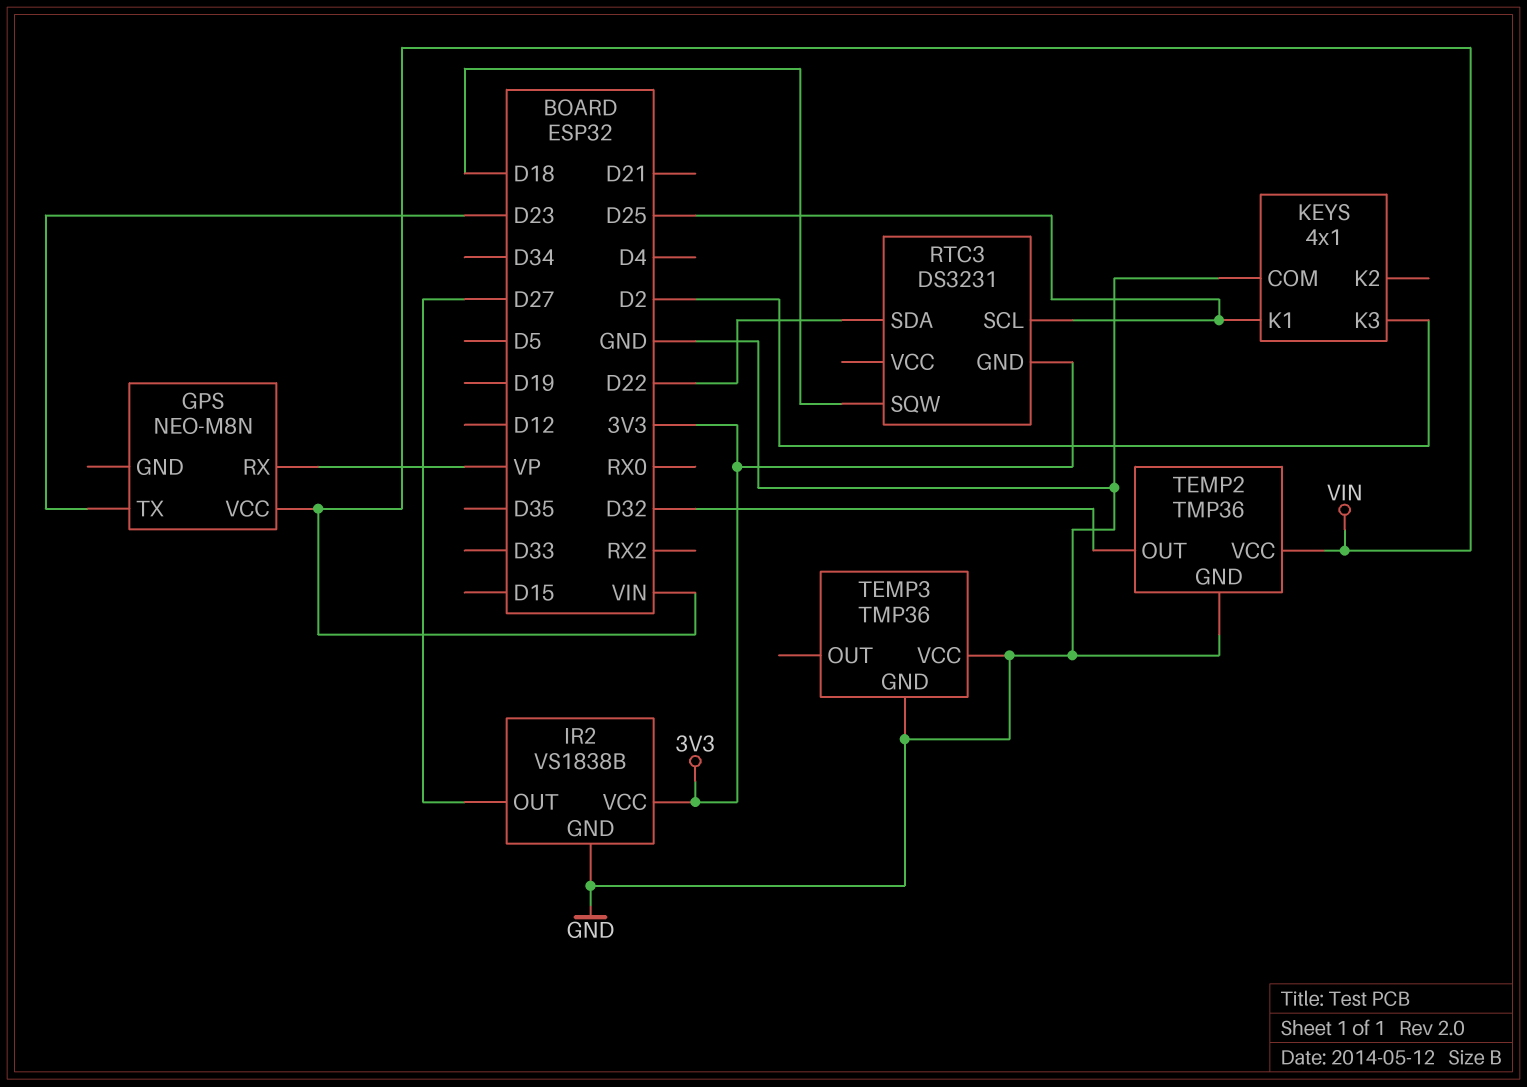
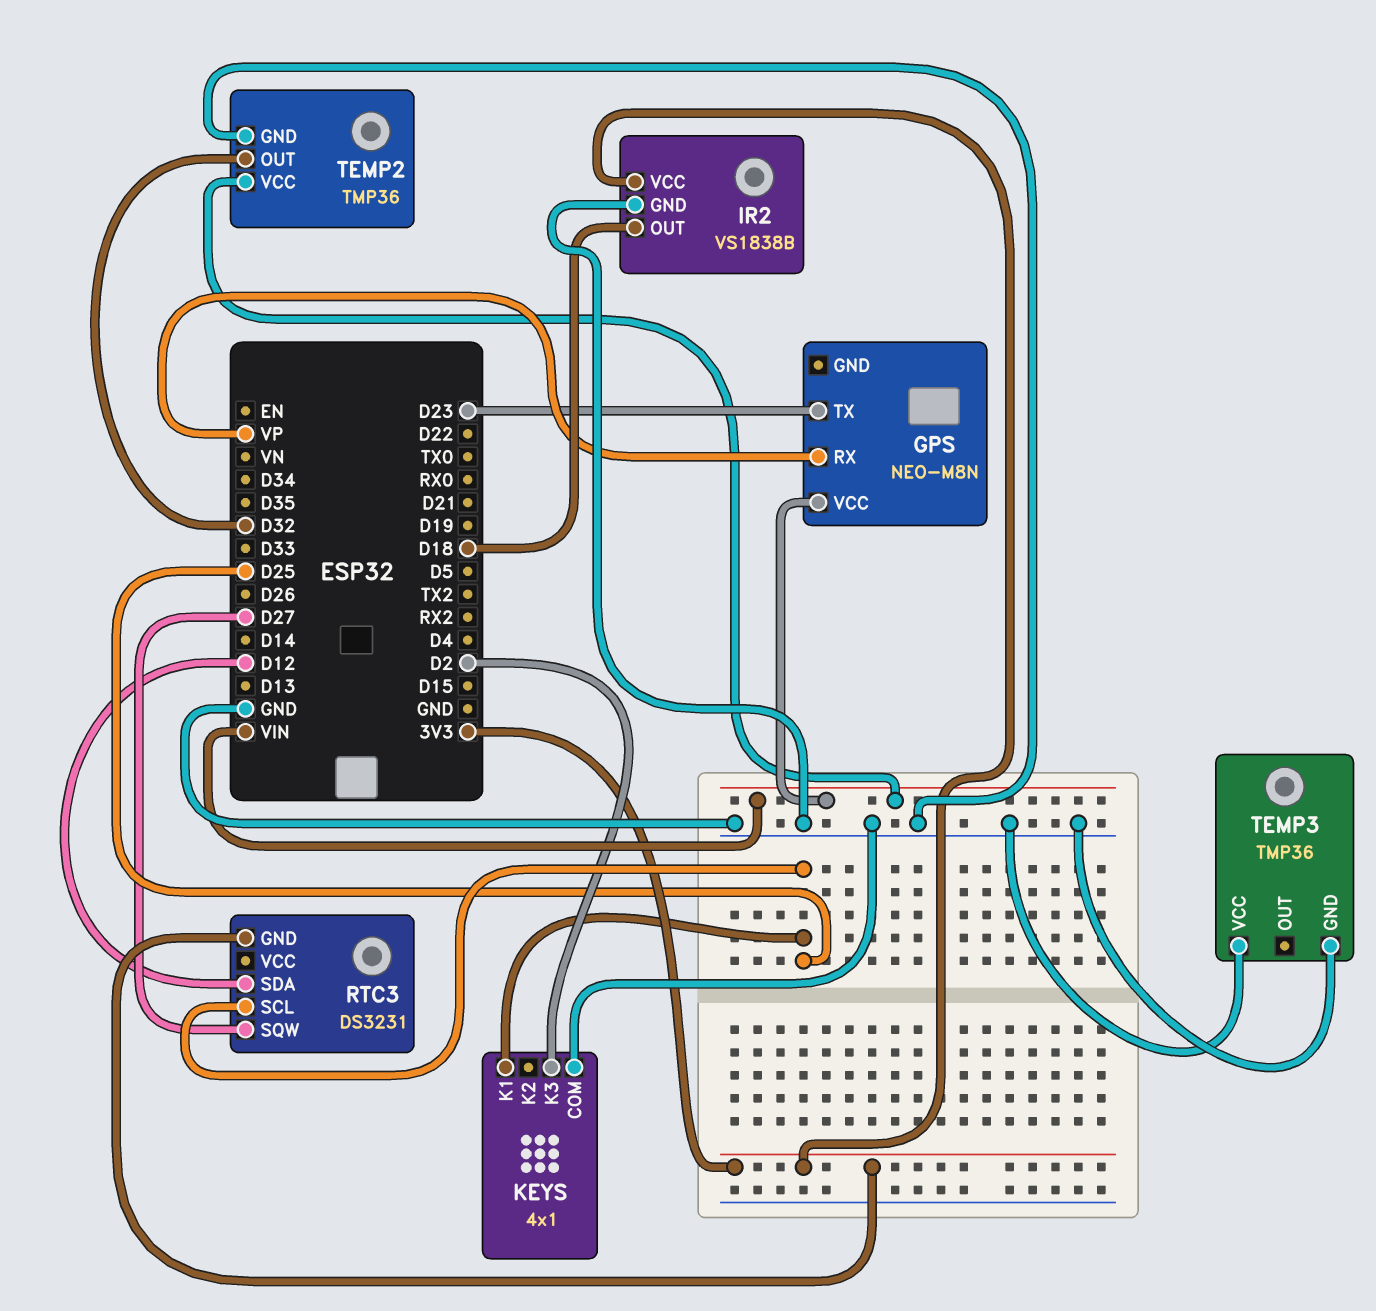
IR2 pin OUT: D27 -> D18
RTC3 pin SDA: D22 -> D12
RTC3 pin SQW: D18 -> D27

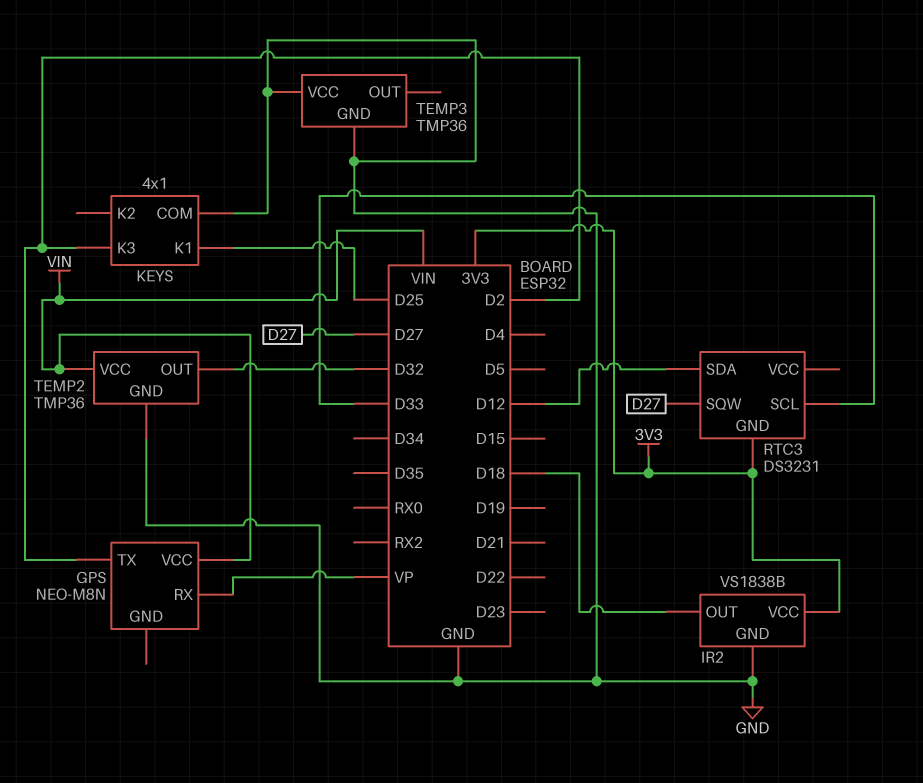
GPS pin TX: D23 -> D2
RTC3 pin SCL: D25 -> D33

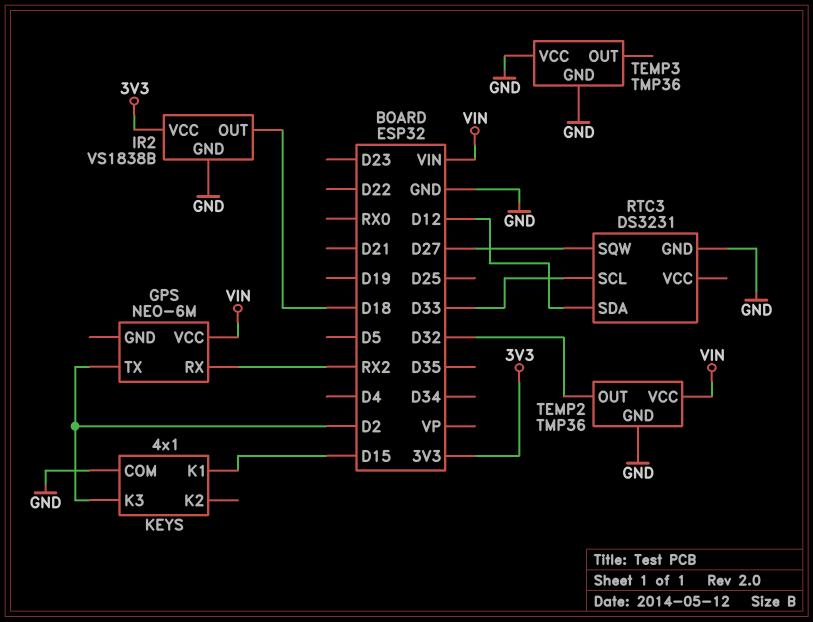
GPS: NEO-M8N -> NEO-6M
GPS pin RX: VP -> RX2
KEYS pin K1: D25 -> D15
RTC3 pin GND: 3V3 -> GND

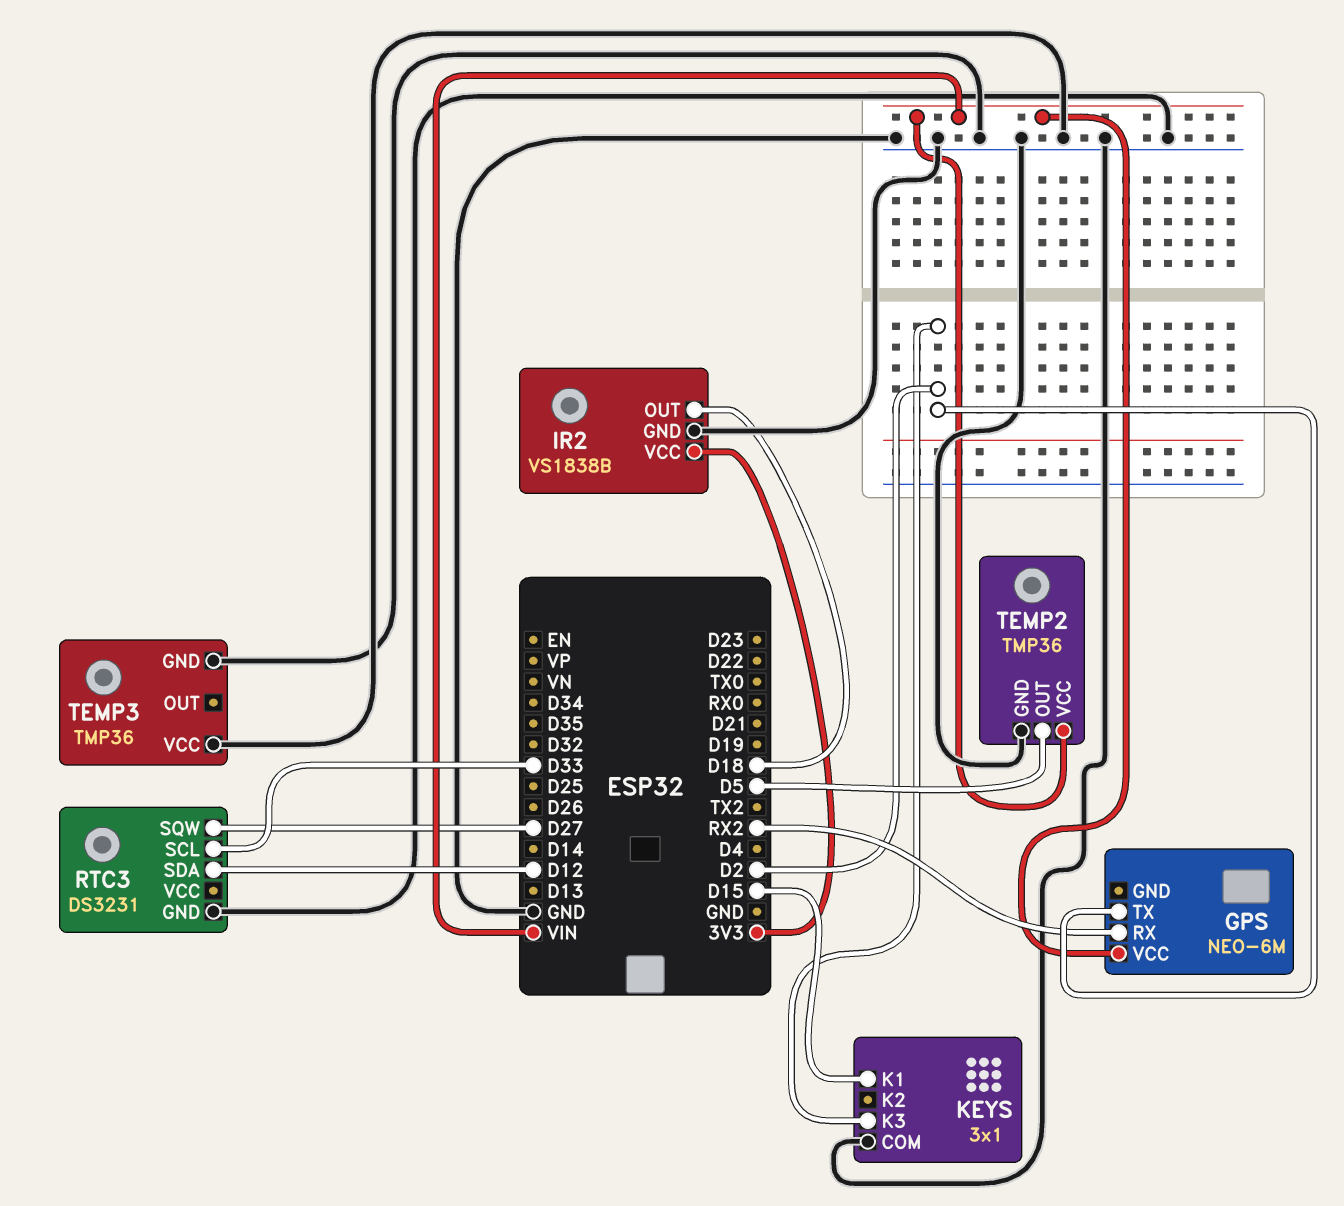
KEYS: 4x1 -> 3x1
TEMP2 pin OUT: D32 -> D5

